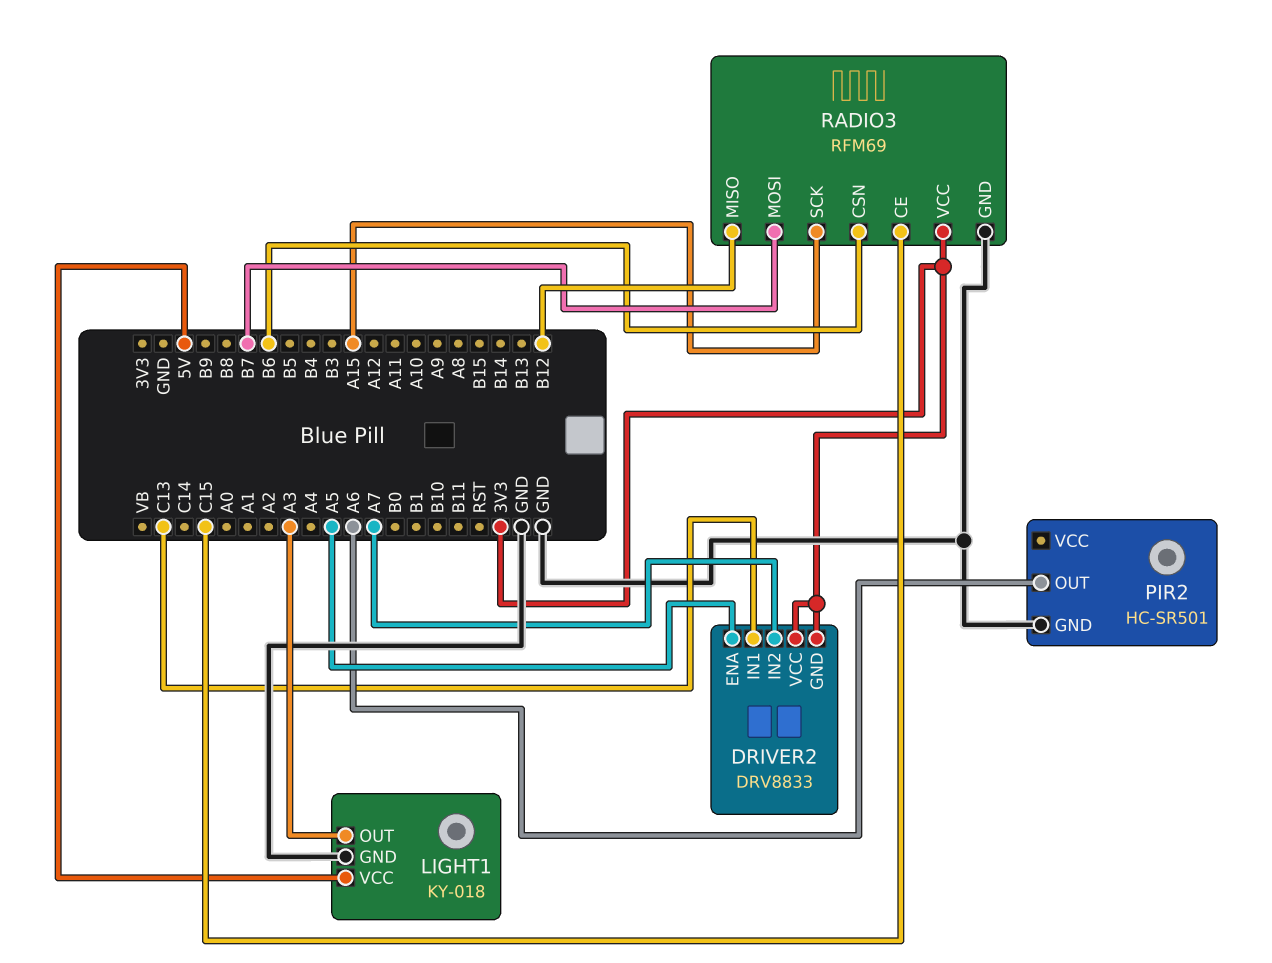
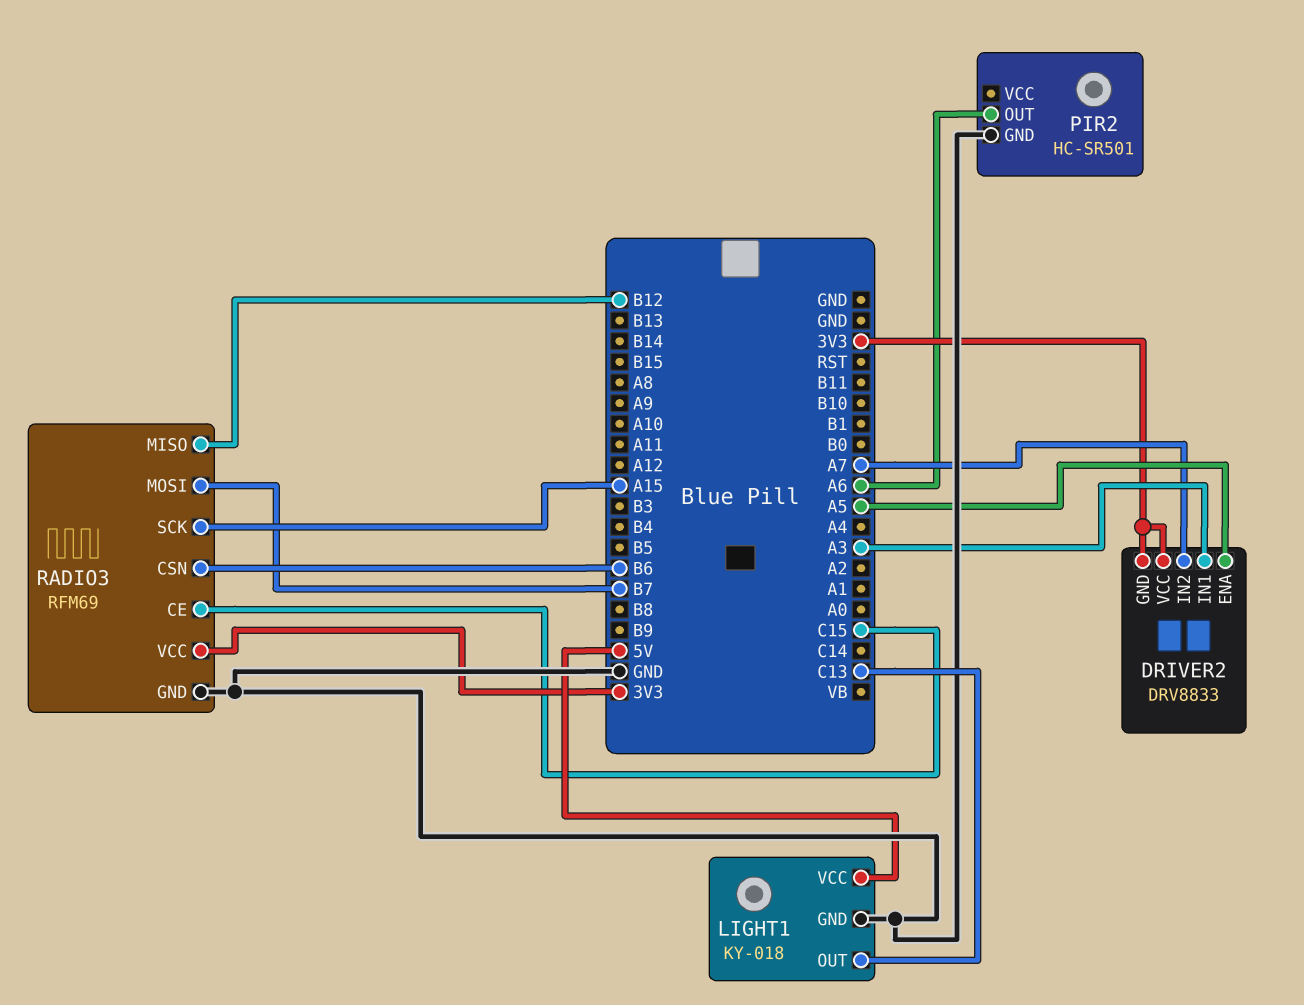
DRIVER2 pin IN1: C13 -> A3
LIGHT1 pin OUT: A3 -> C13

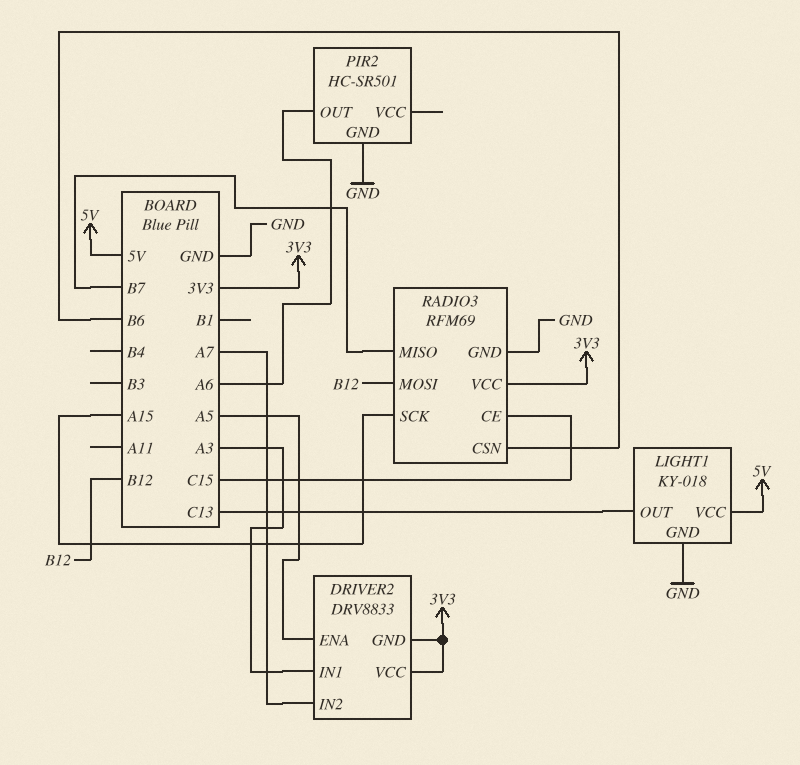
RADIO3 pin MISO: B12 -> B7
RADIO3 pin MOSI: B7 -> B12

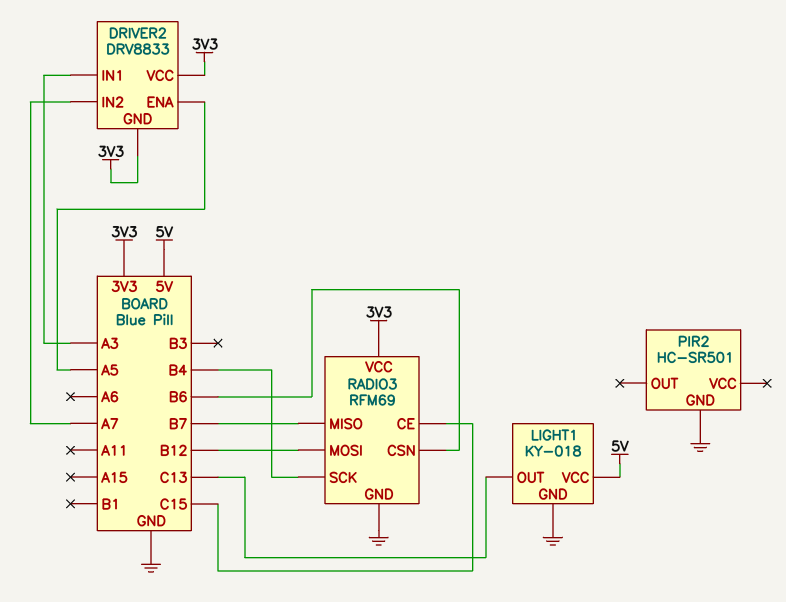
PIR2 pin OUT: A6 -> none
RADIO3 pin SCK: A15 -> B4

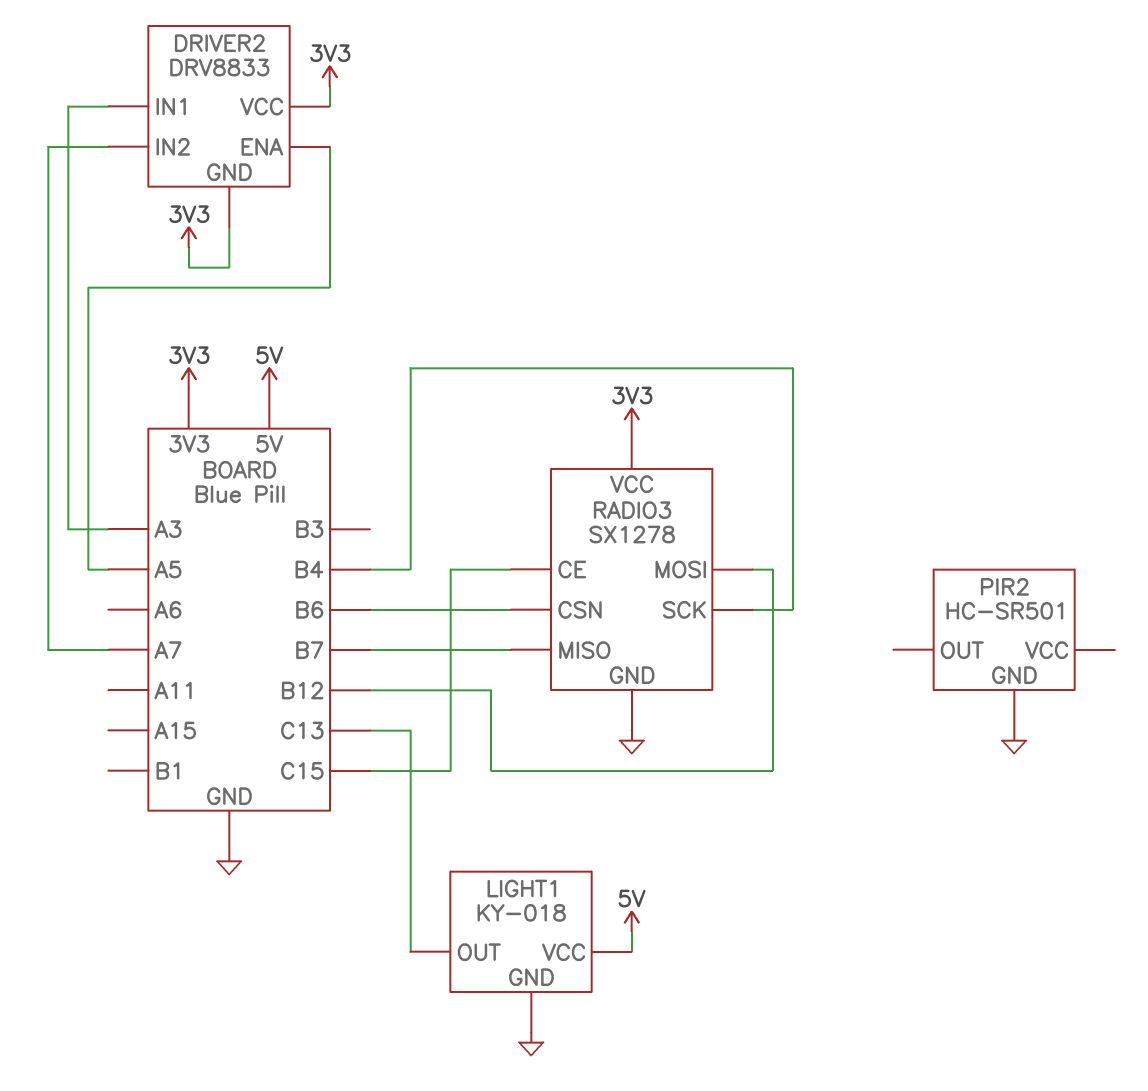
RADIO3: RFM69 -> SX1278

